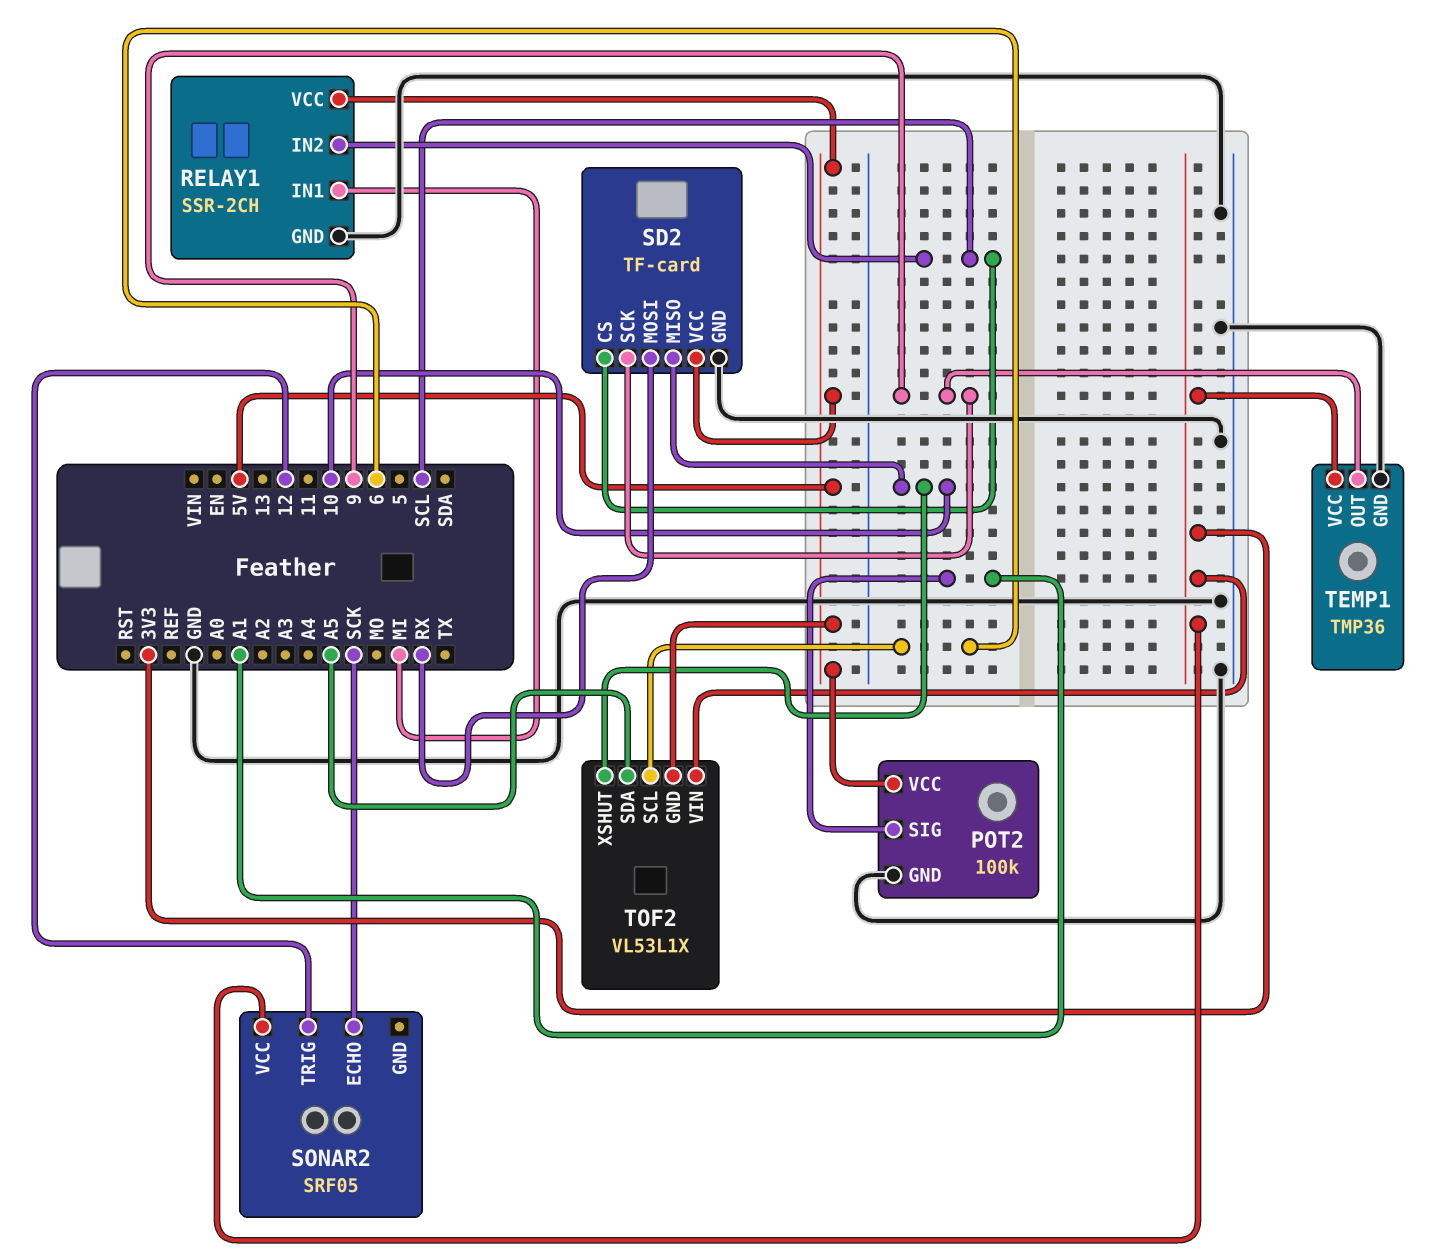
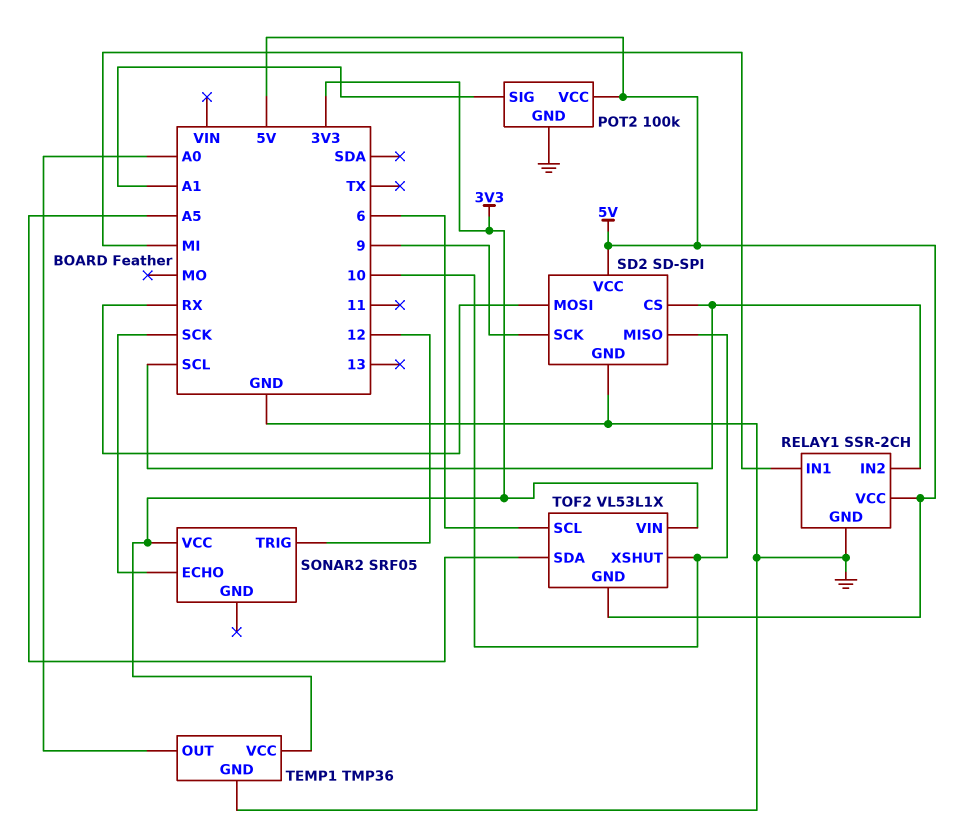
SD2: TF-card -> SD-SPI
TEMP1 pin OUT: 9 -> A0

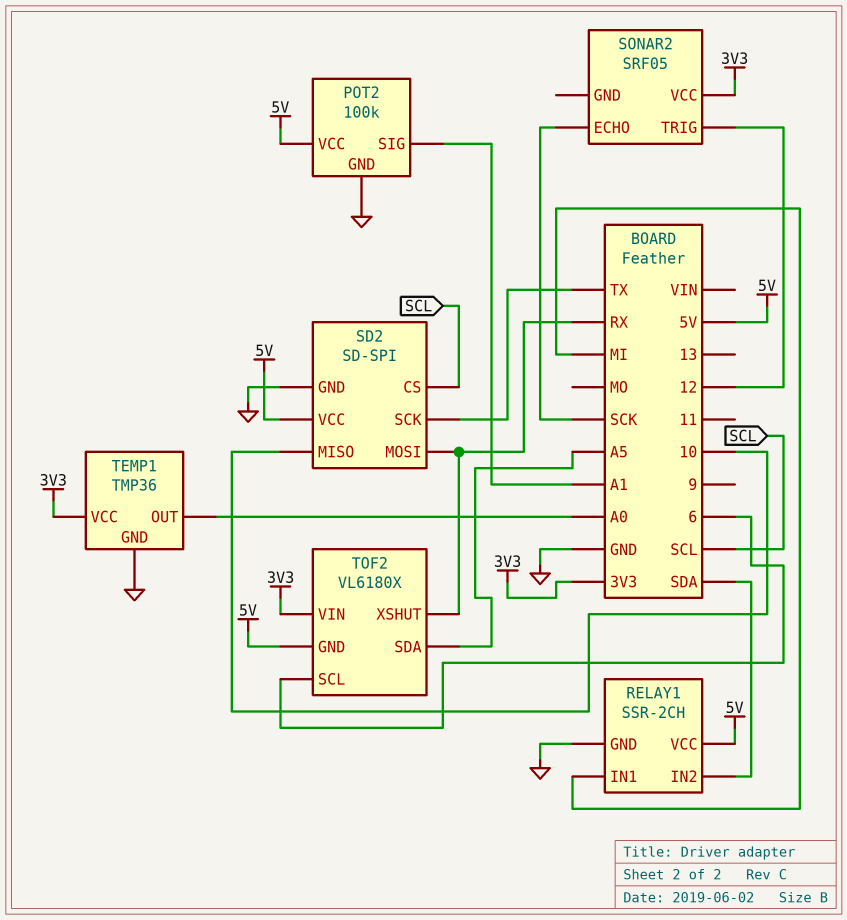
RELAY1 pin IN2: SCL -> SDA
SD2 pin SCK: 9 -> TX
TOF2: VL53L1X -> VL6180X
TOF2 pin XSHUT: 10 -> RX

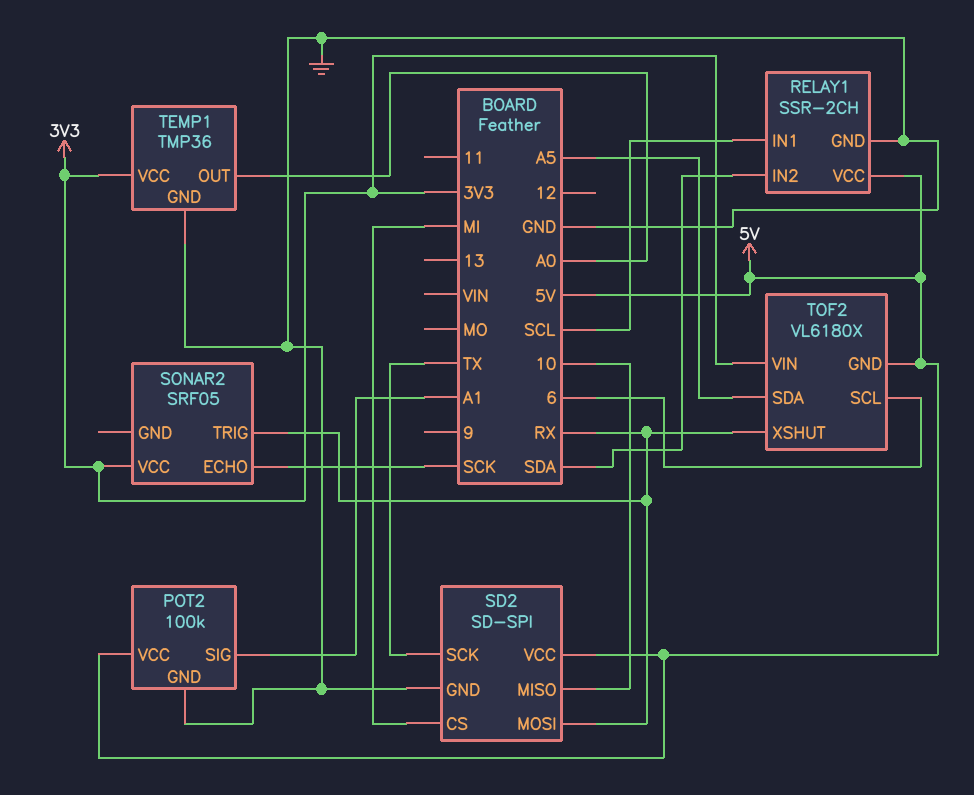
RELAY1 pin IN1: MI -> SCL
SD2 pin CS: SCL -> MI
SONAR2 pin TRIG: 12 -> RX

